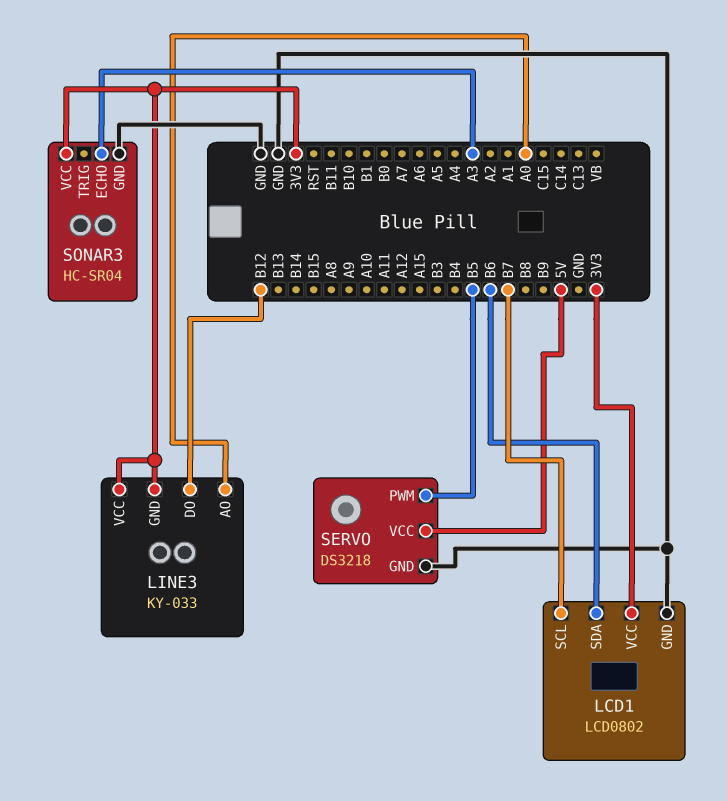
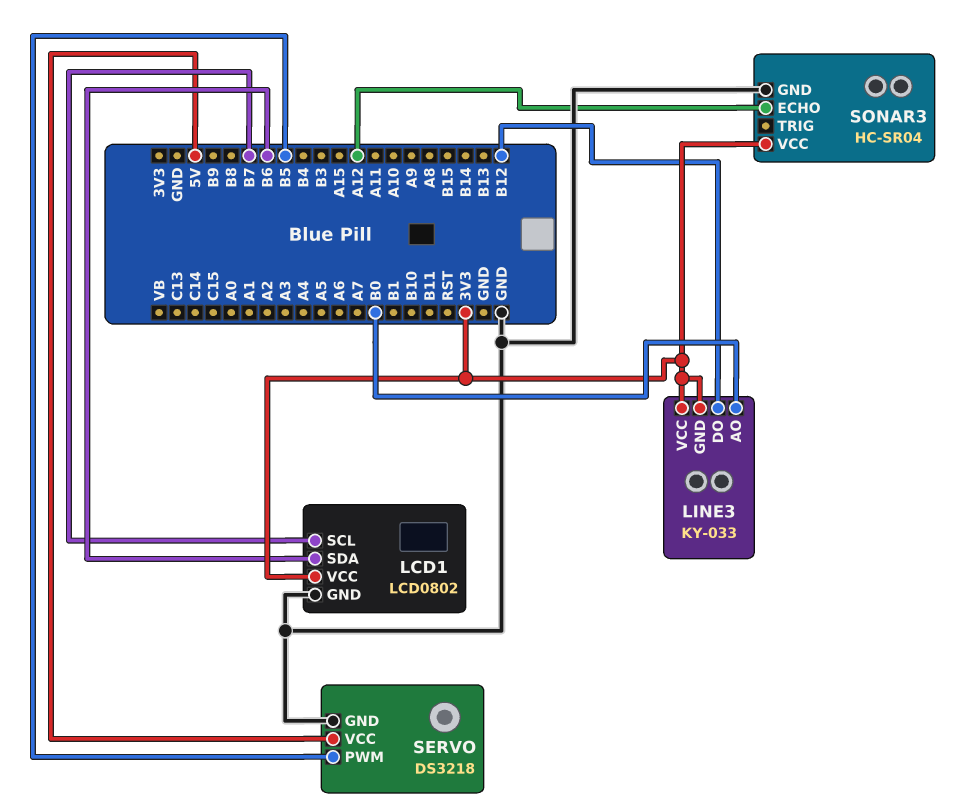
LINE3 pin AO: A0 -> B0
SONAR3 pin ECHO: A3 -> A12

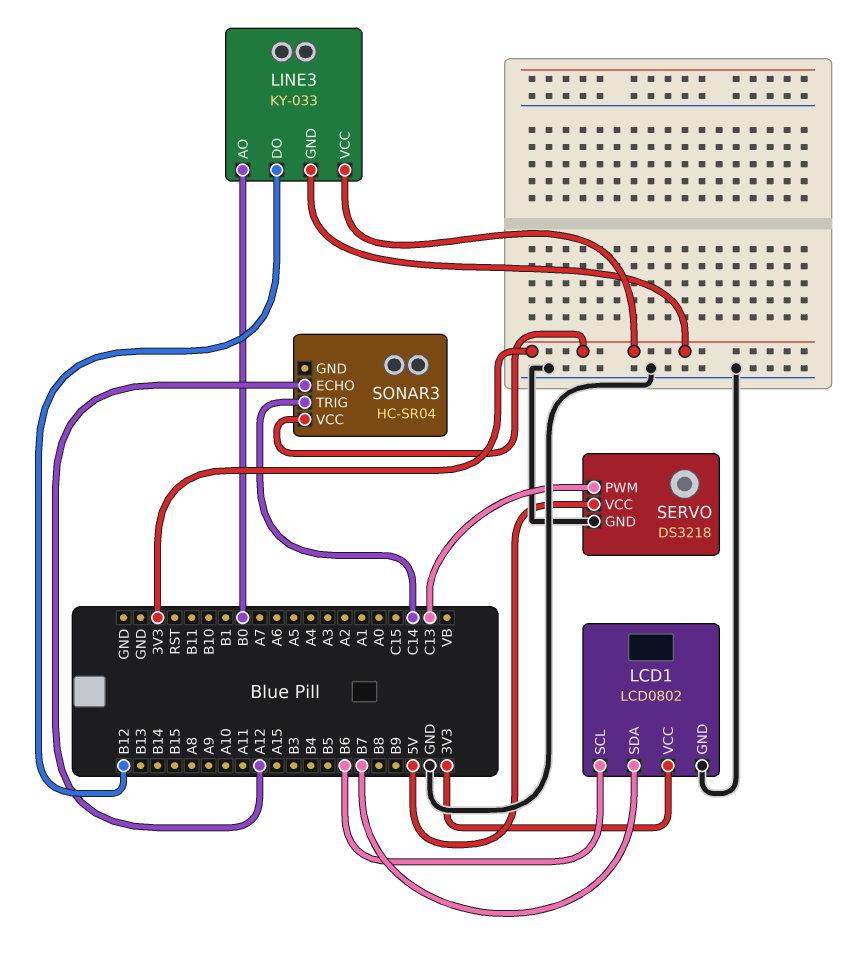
LCD1 pin SCL: B7 -> B6
LCD1 pin SDA: B6 -> B7
SERVO pin PWM: B5 -> C13
SONAR3 pin GND: GND -> none
SONAR3 pin TRIG: none -> C14

